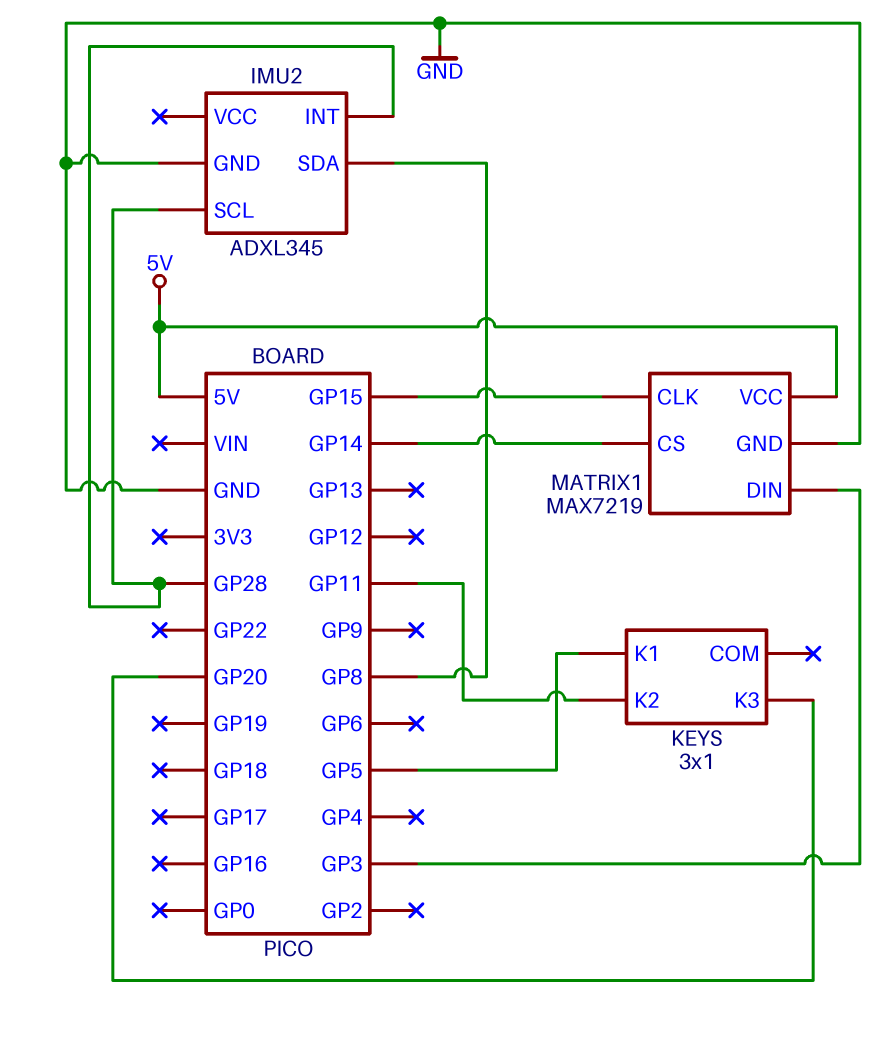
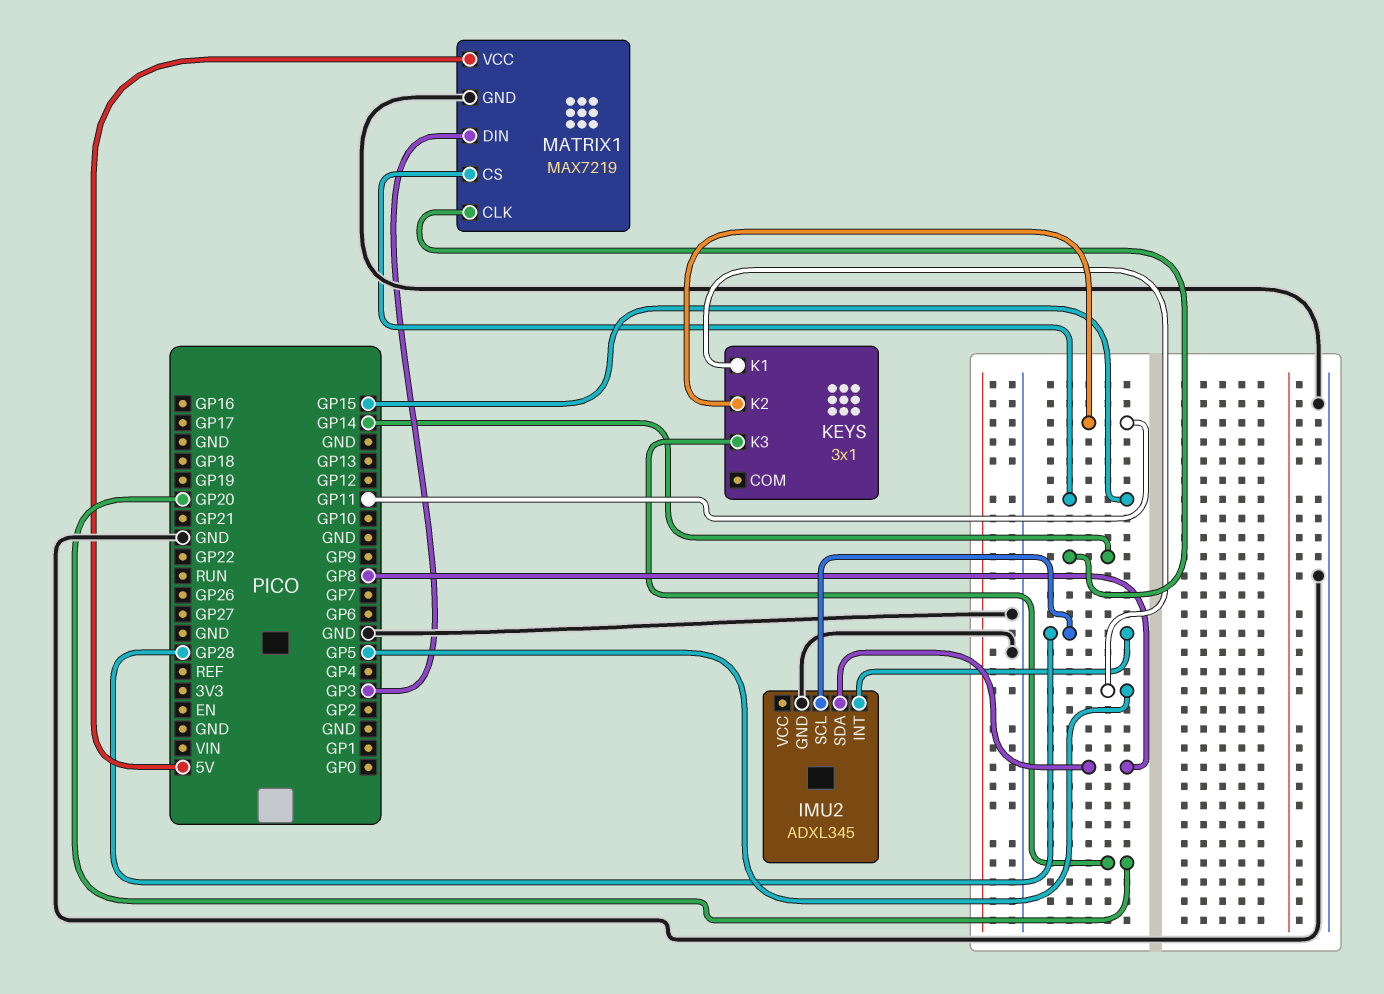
MATRIX1 pin CLK: GP15 -> GP14
MATRIX1 pin CS: GP14 -> GP15

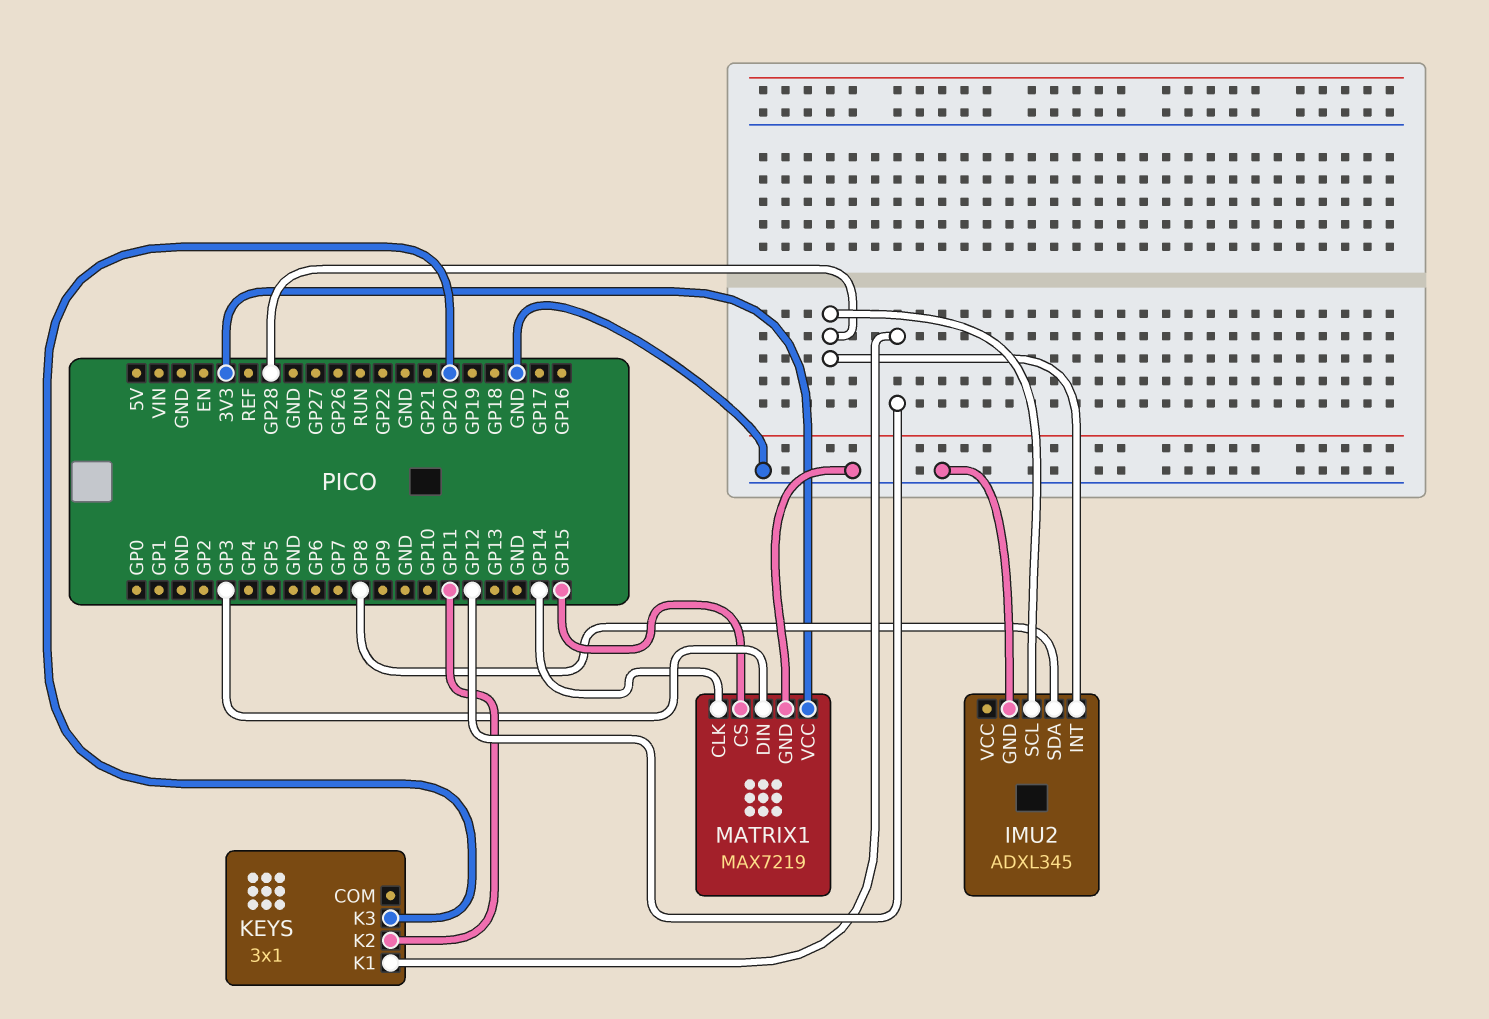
KEYS pin K1: GP5 -> GP12
MATRIX1 pin VCC: 5V -> 3V3

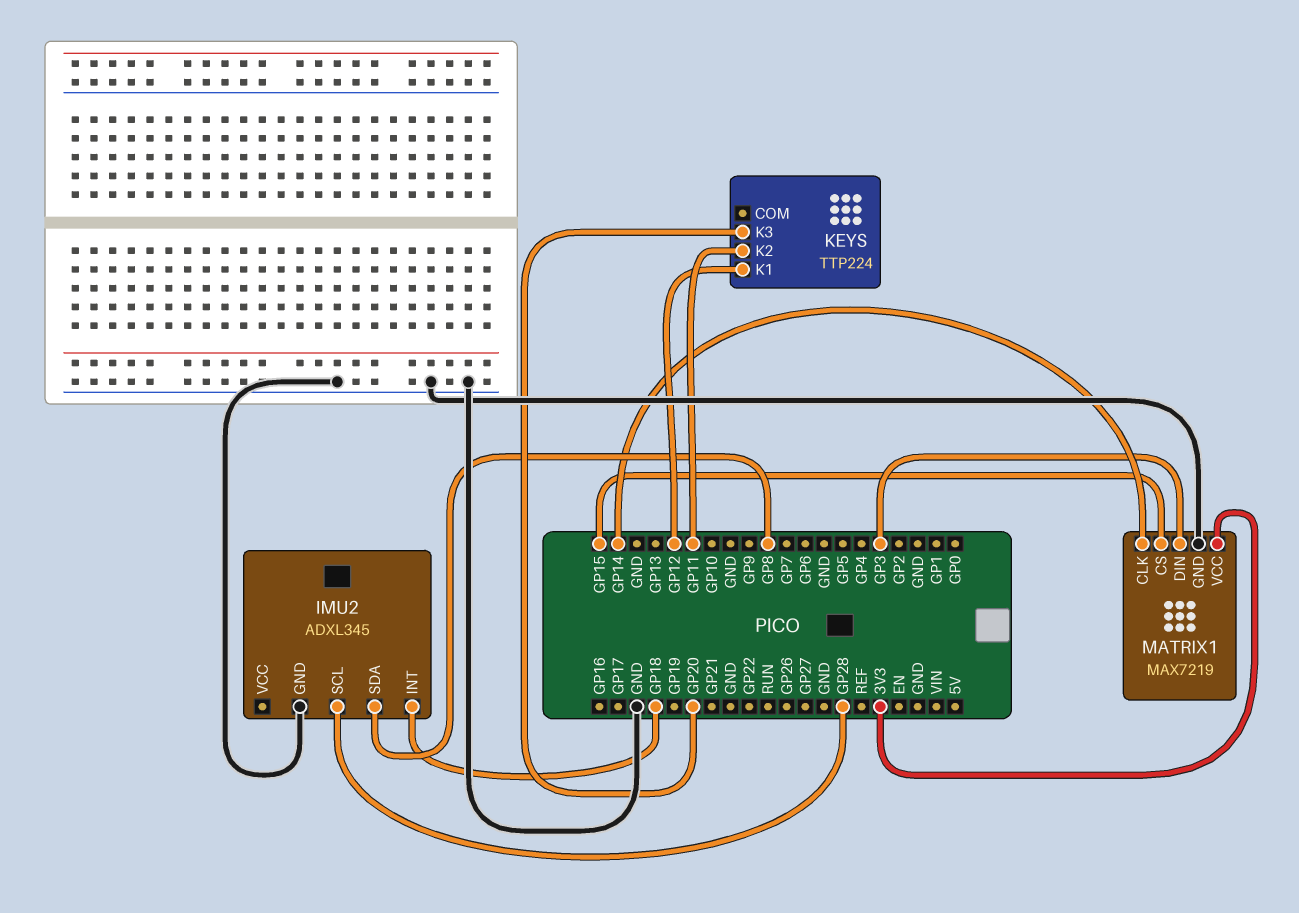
IMU2 pin INT: GP28 -> GP18
KEYS: 3x1 -> TTP224

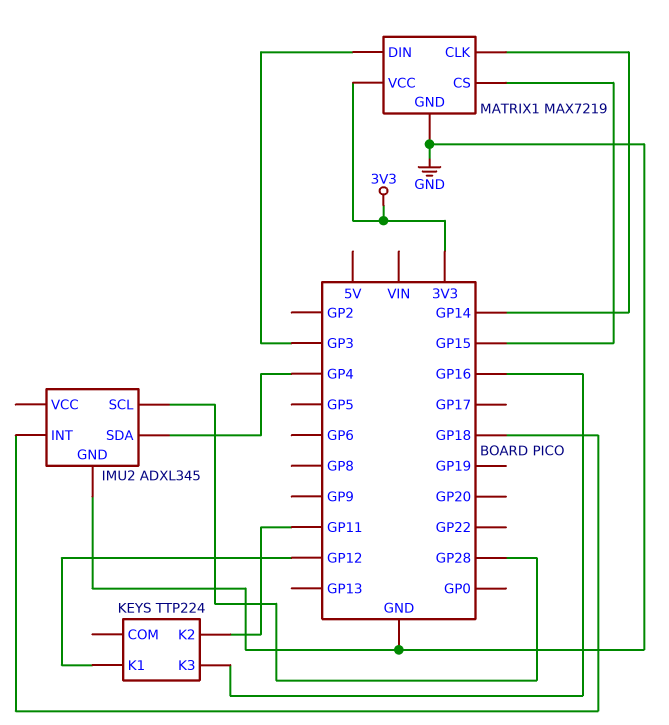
IMU2 pin SDA: GP8 -> GP4
KEYS pin K3: GP20 -> GP16

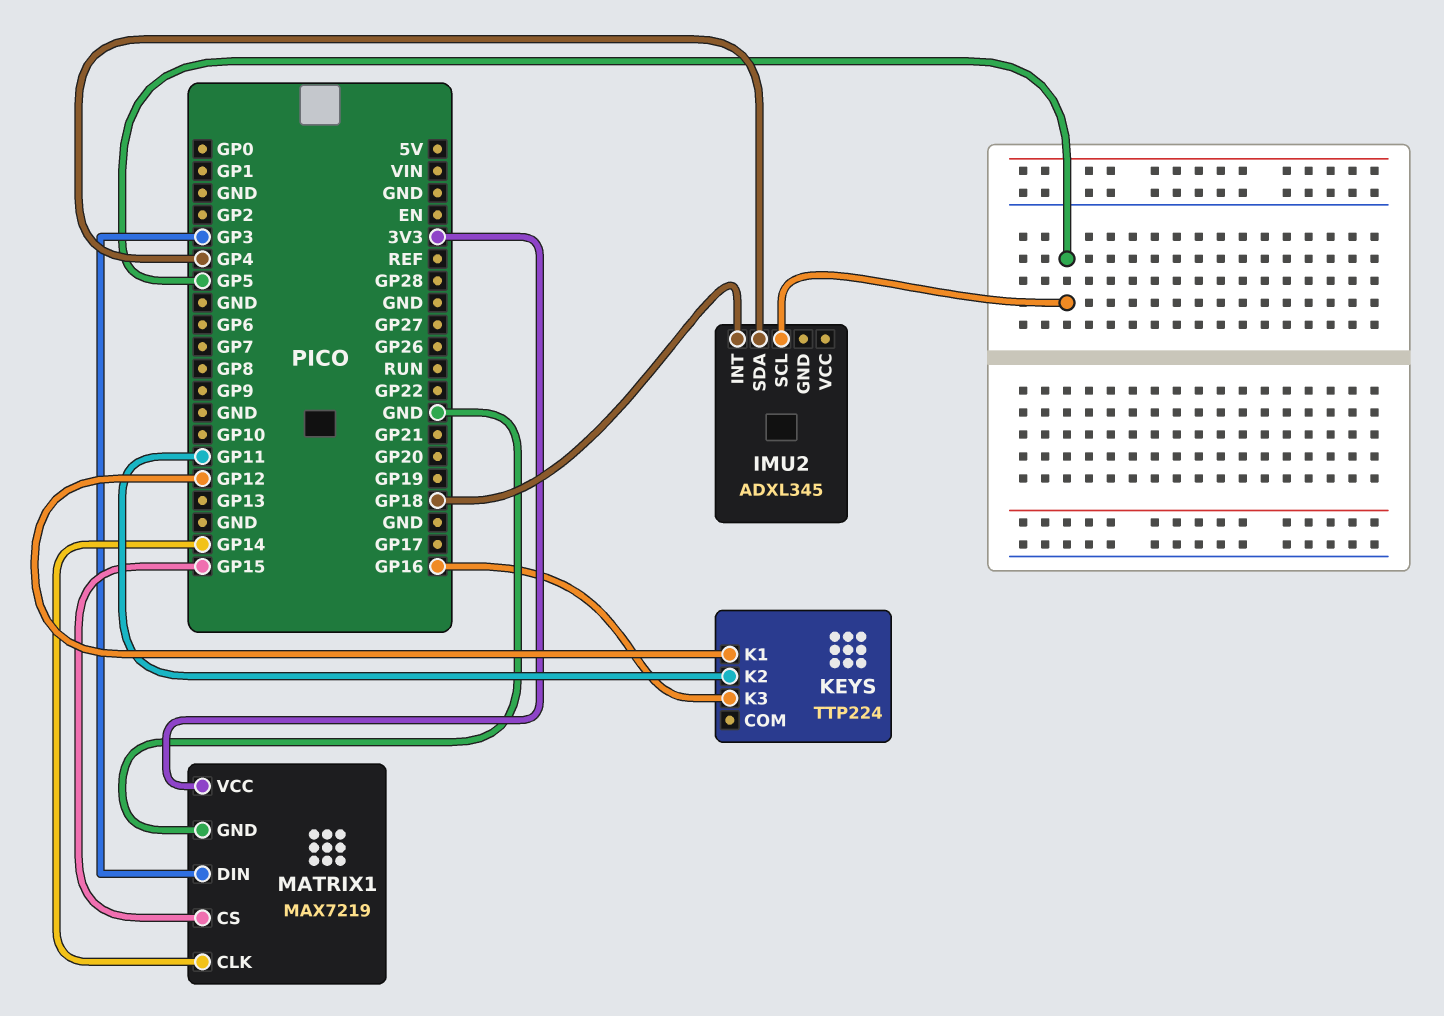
IMU2 pin GND: GND -> none
IMU2 pin SCL: GP28 -> GP5

